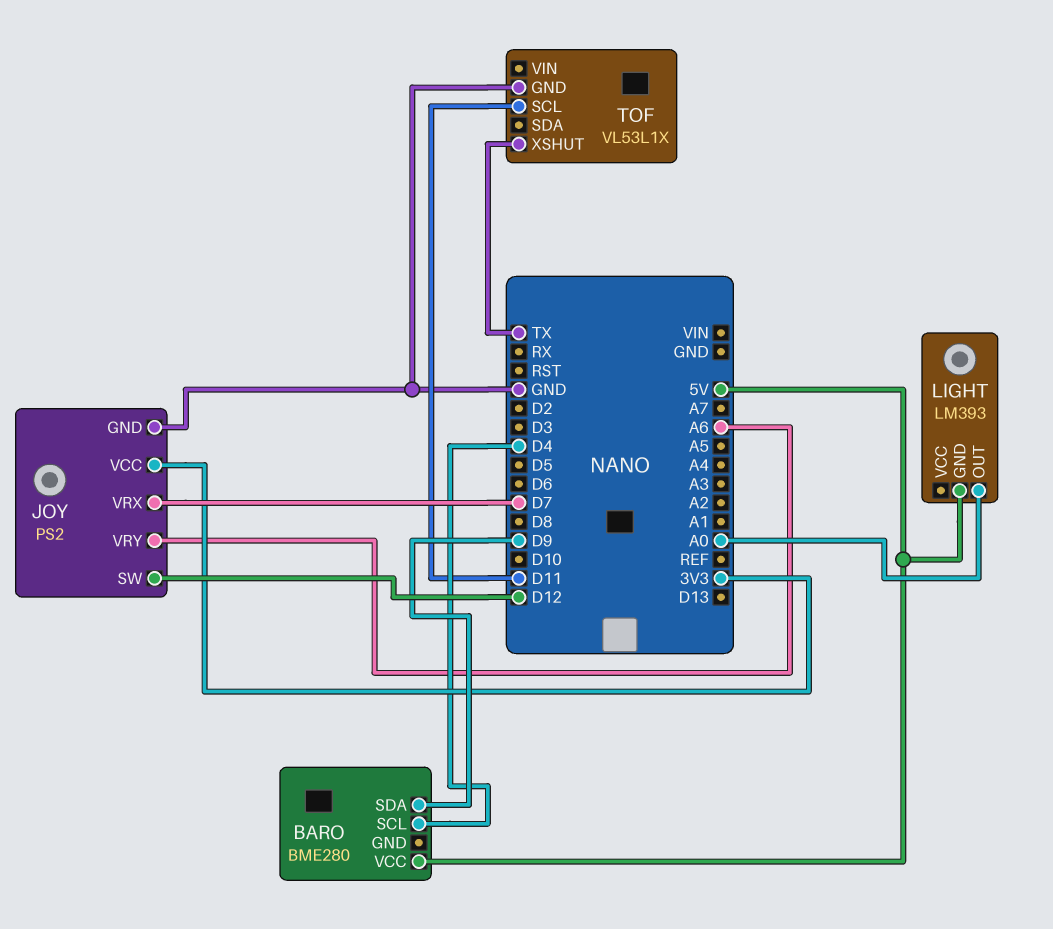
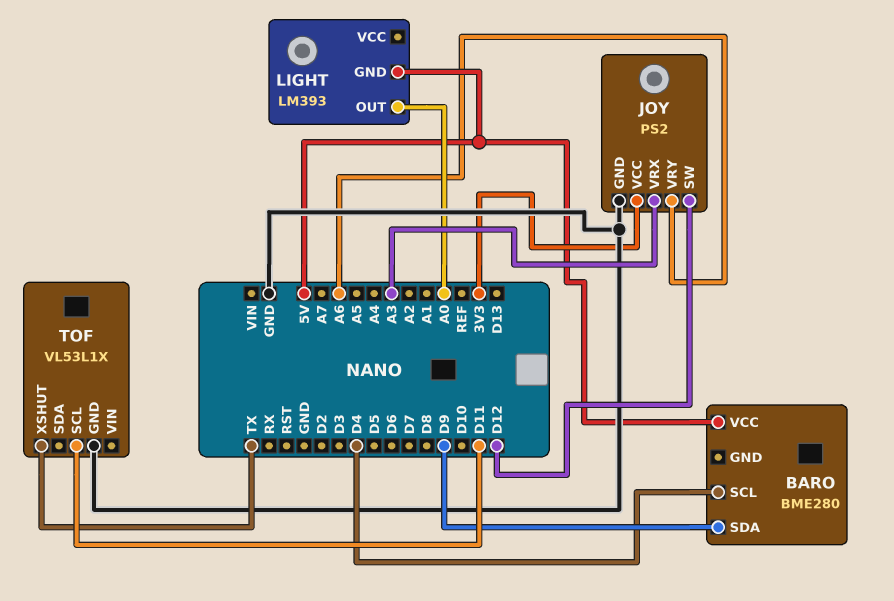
JOY pin VRX: D7 -> A3

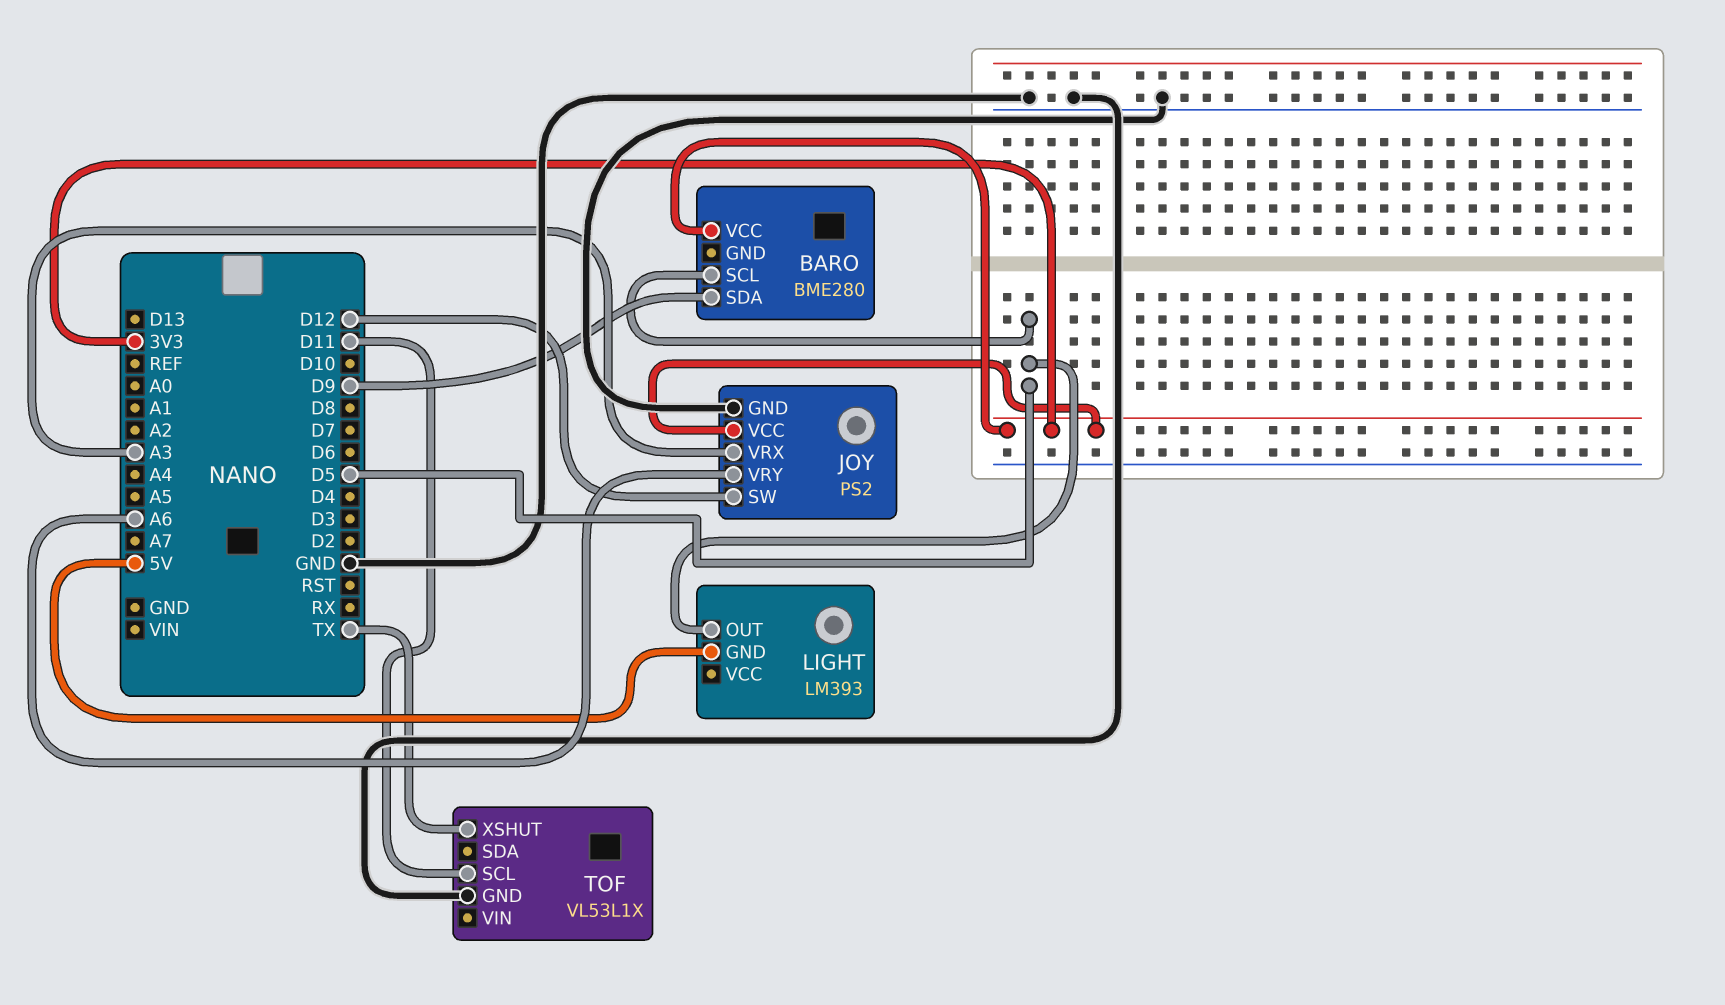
BARO pin SCL: D4 -> D5
BARO pin VCC: 5V -> 3V3
LIGHT pin OUT: A0 -> D5

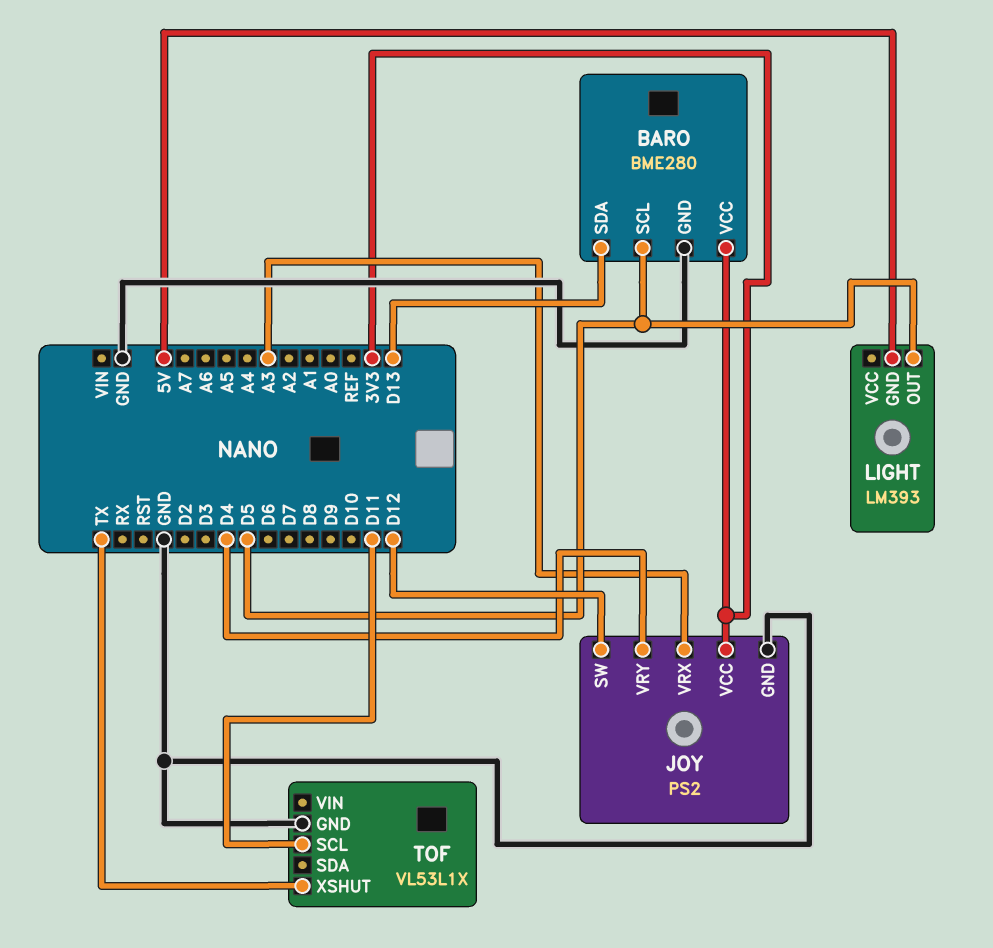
BARO pin GND: none -> GND
BARO pin SDA: D9 -> D13
JOY pin VRY: A6 -> D4

